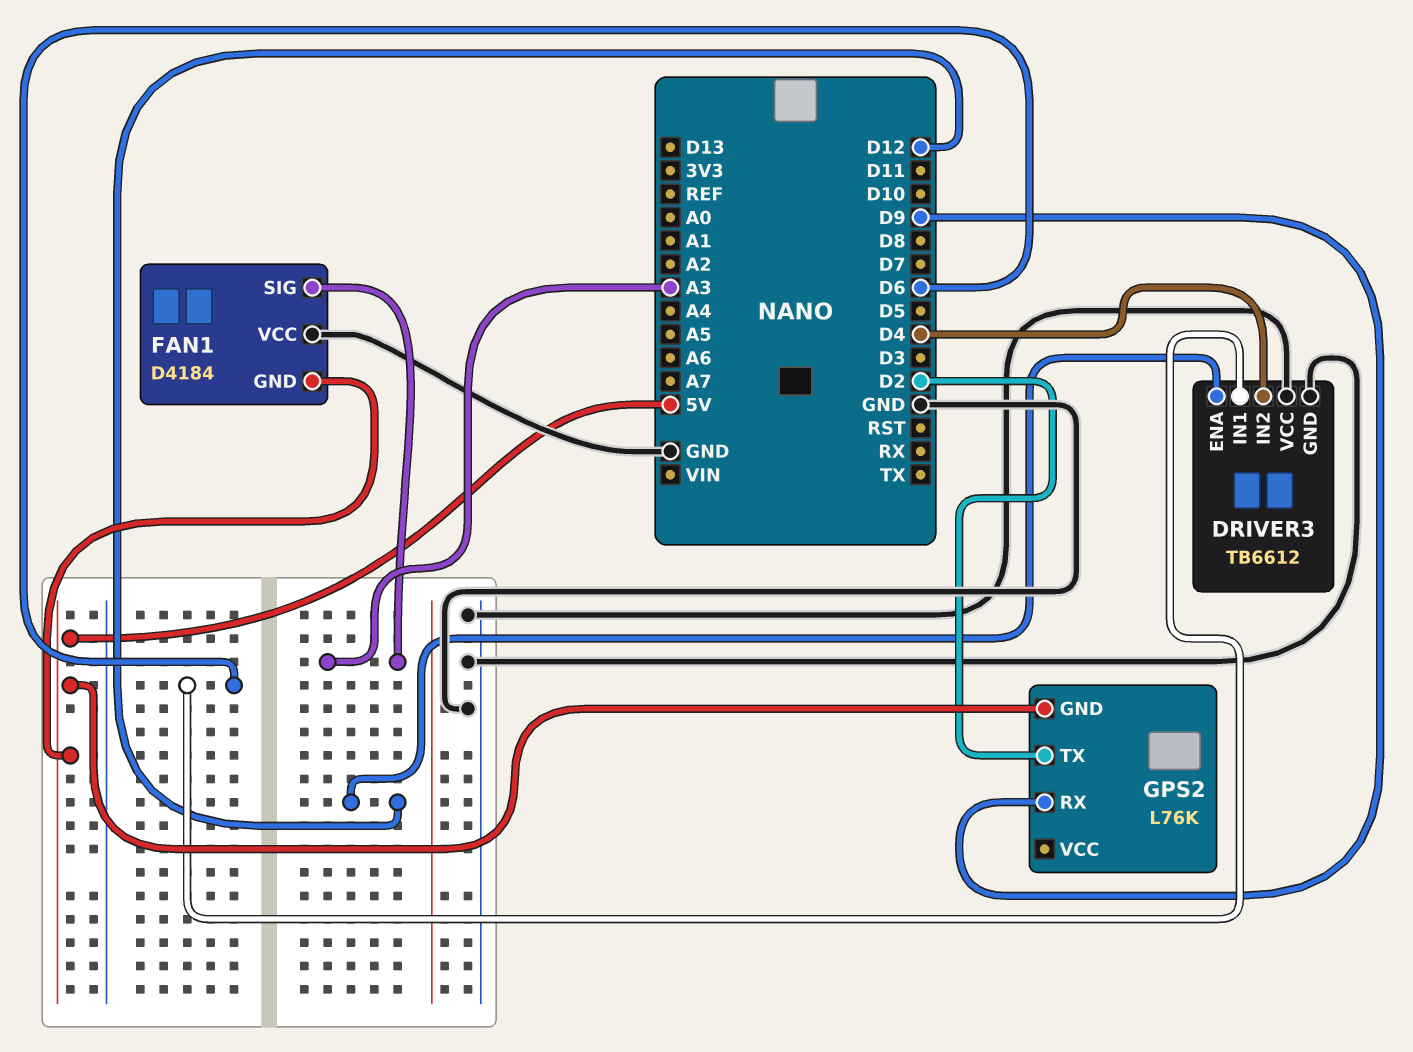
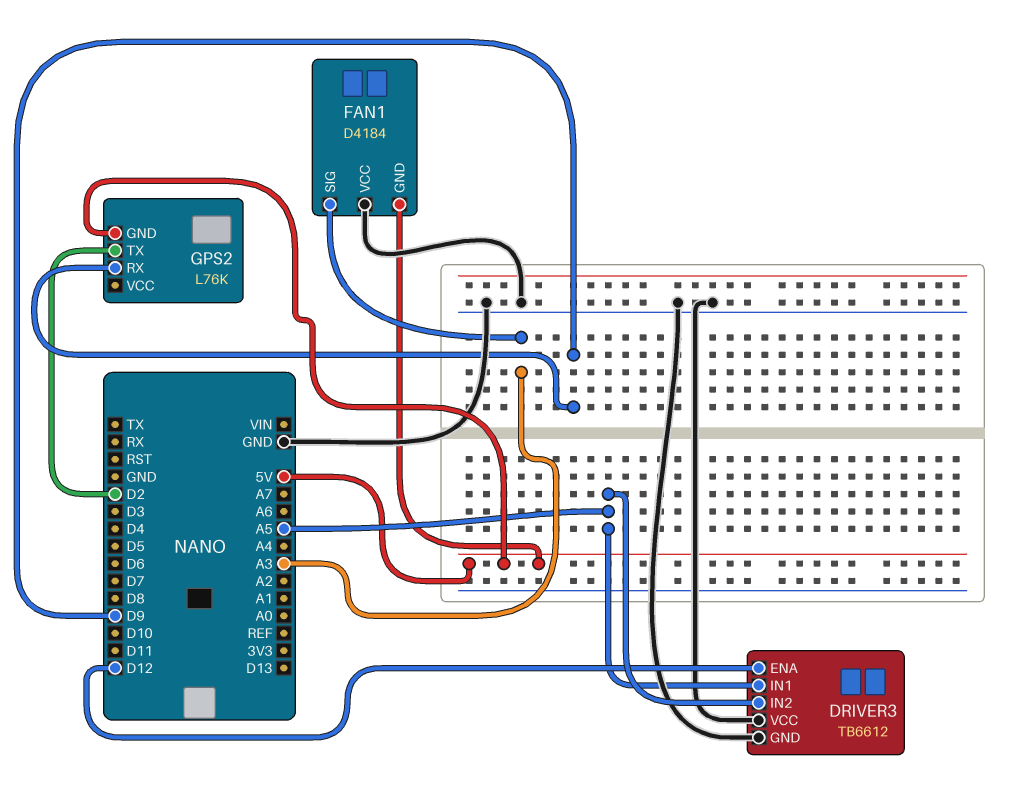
DRIVER3 pin IN1: D6 -> A5
DRIVER3 pin IN2: D4 -> A5

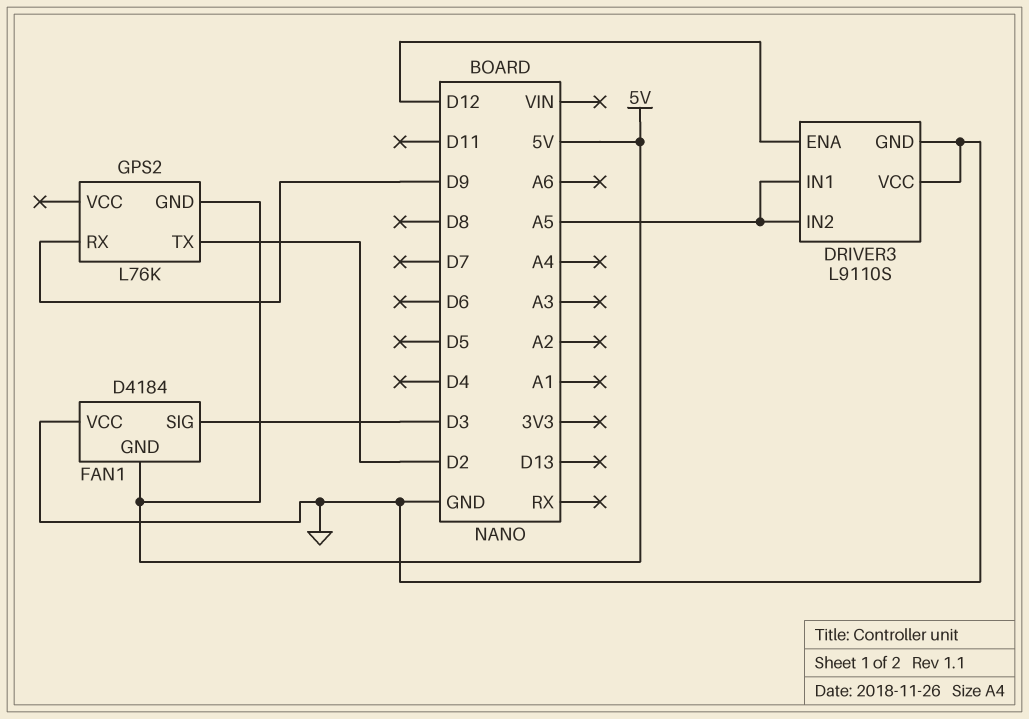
DRIVER3: TB6612 -> L9110S
FAN1 pin SIG: A3 -> D3

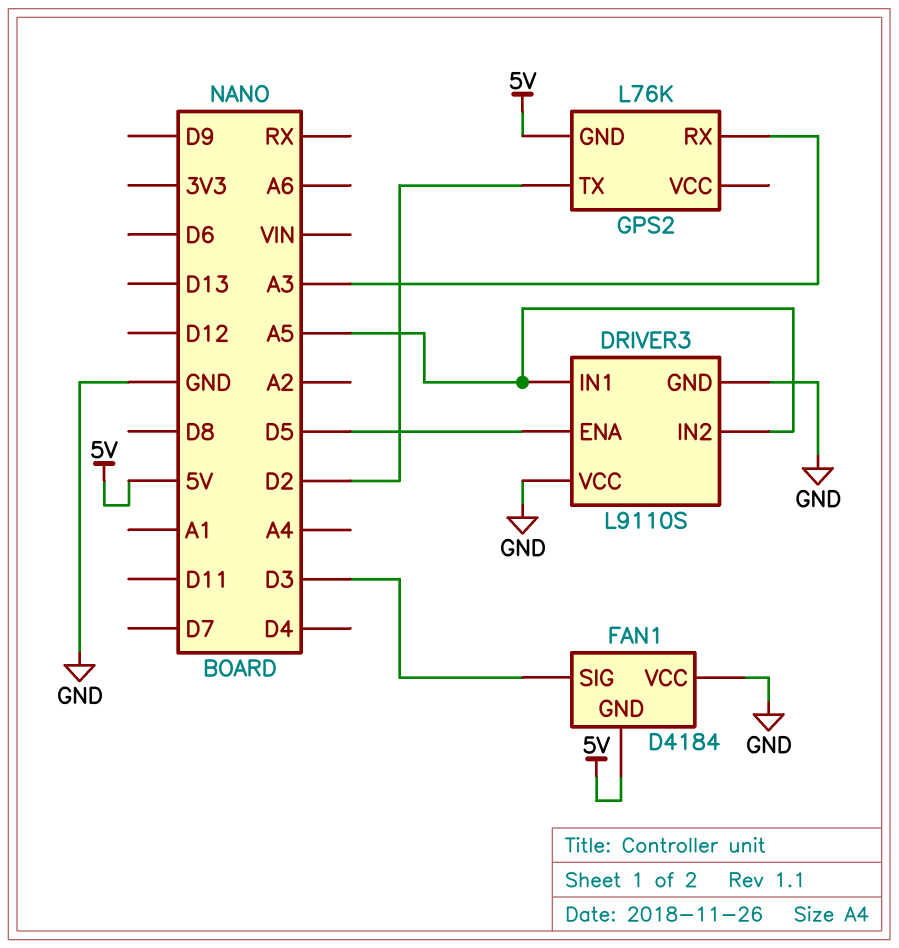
DRIVER3 pin ENA: D12 -> D5
GPS2 pin RX: D9 -> A3

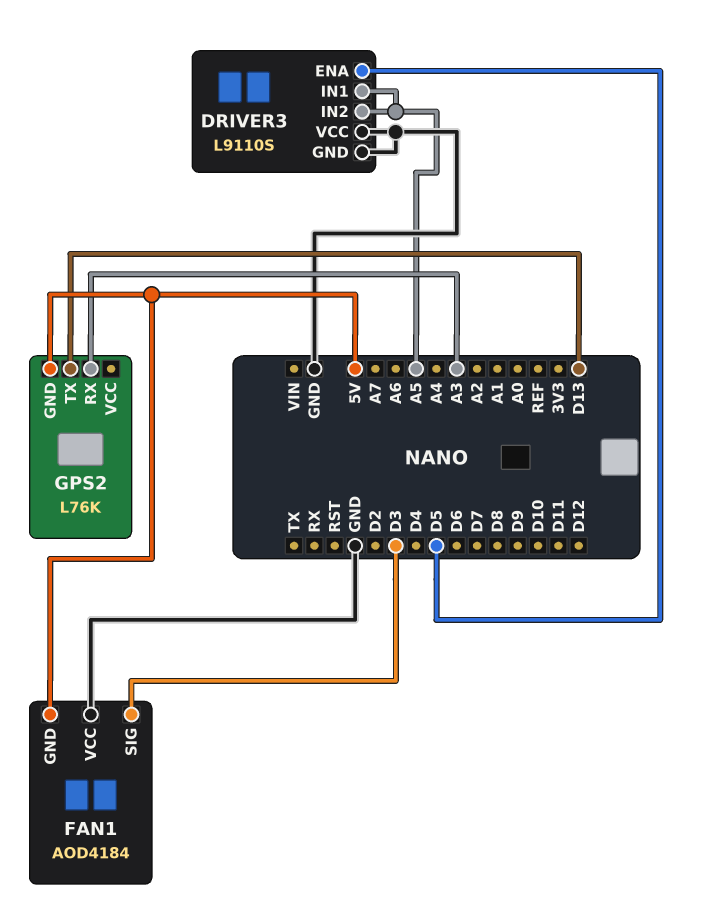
FAN1: D4184 -> AOD4184
GPS2 pin TX: D2 -> D13

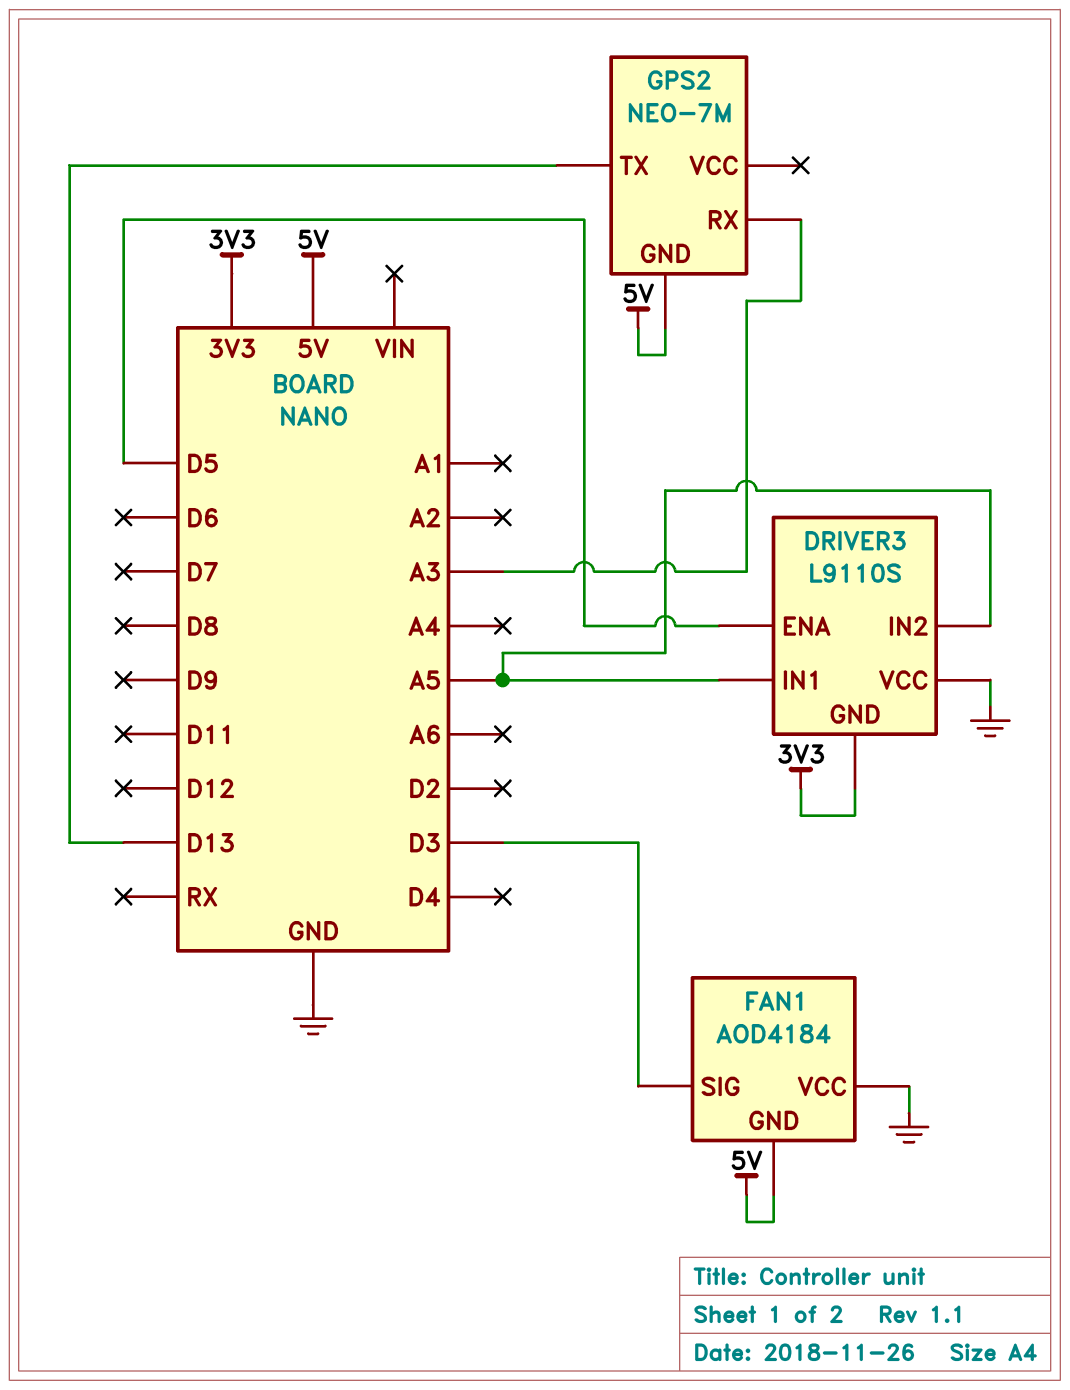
DRIVER3 pin GND: GND -> 3V3
GPS2: L76K -> NEO-7M

